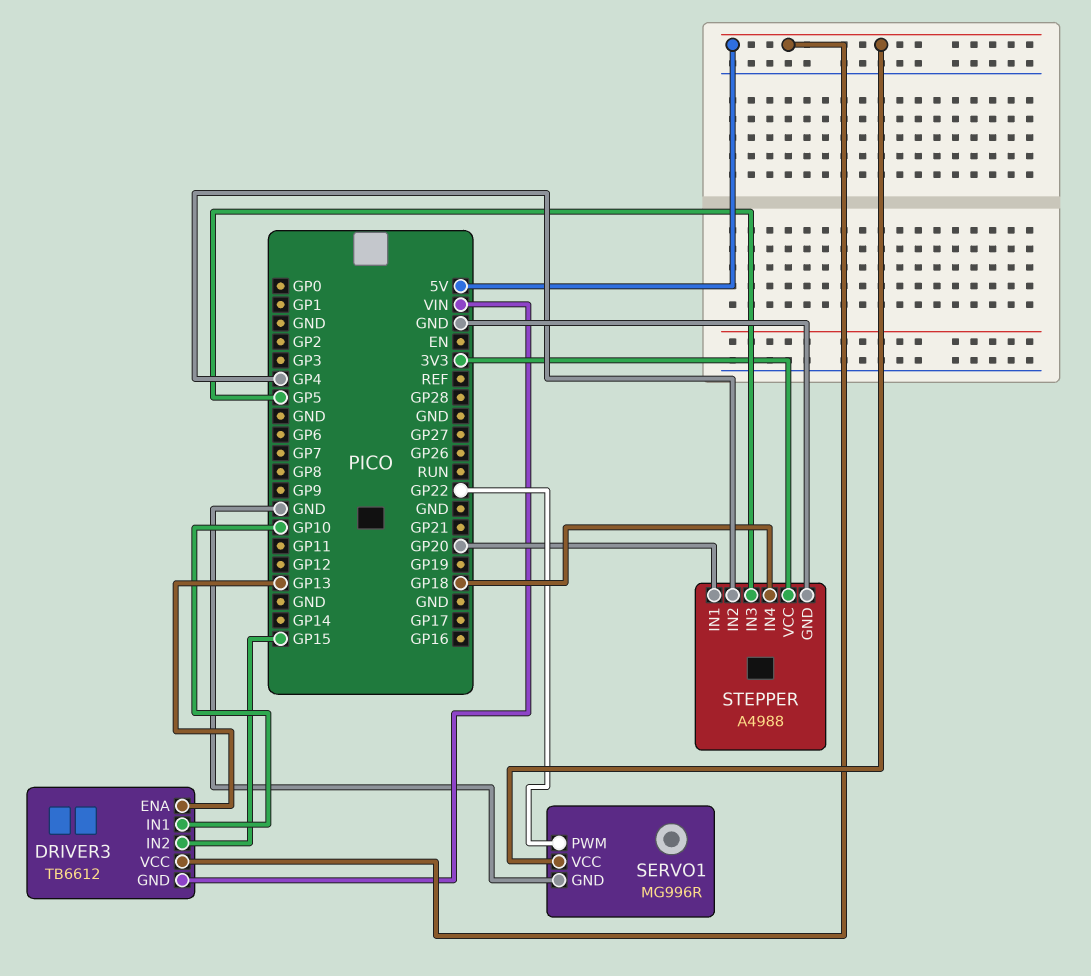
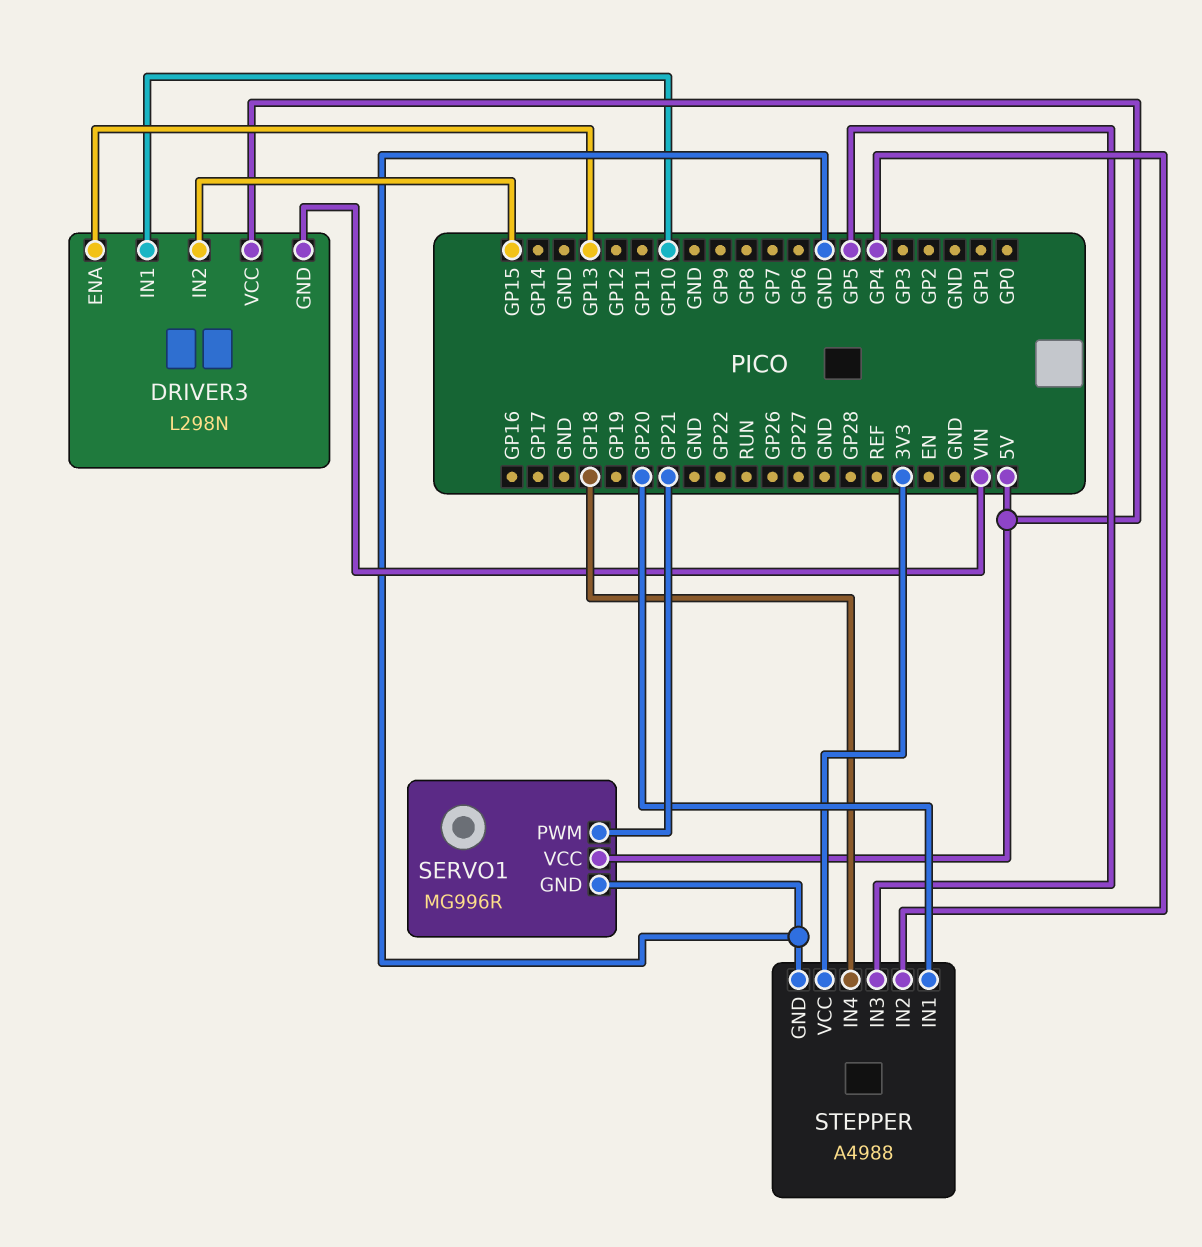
DRIVER3: TB6612 -> L298N
SERVO1 pin PWM: GP22 -> GP21

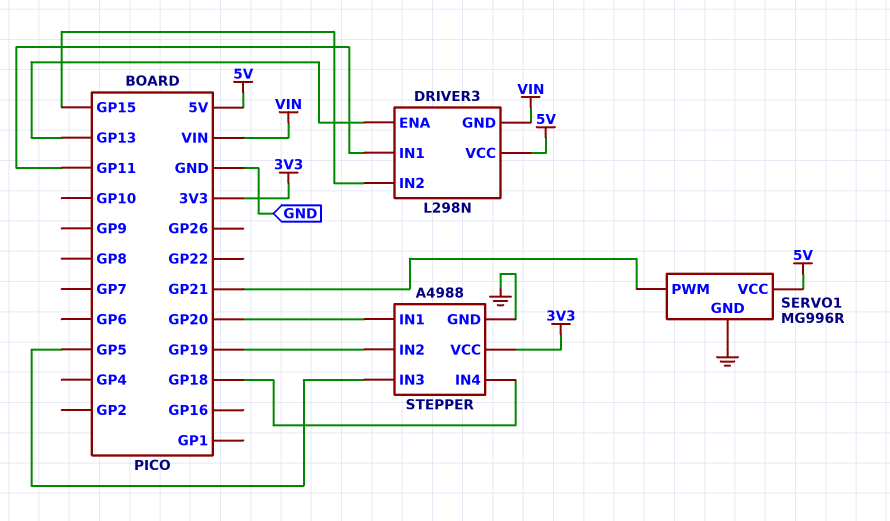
DRIVER3 pin IN1: GP10 -> GP11
STEPPER pin IN2: GP4 -> GP19

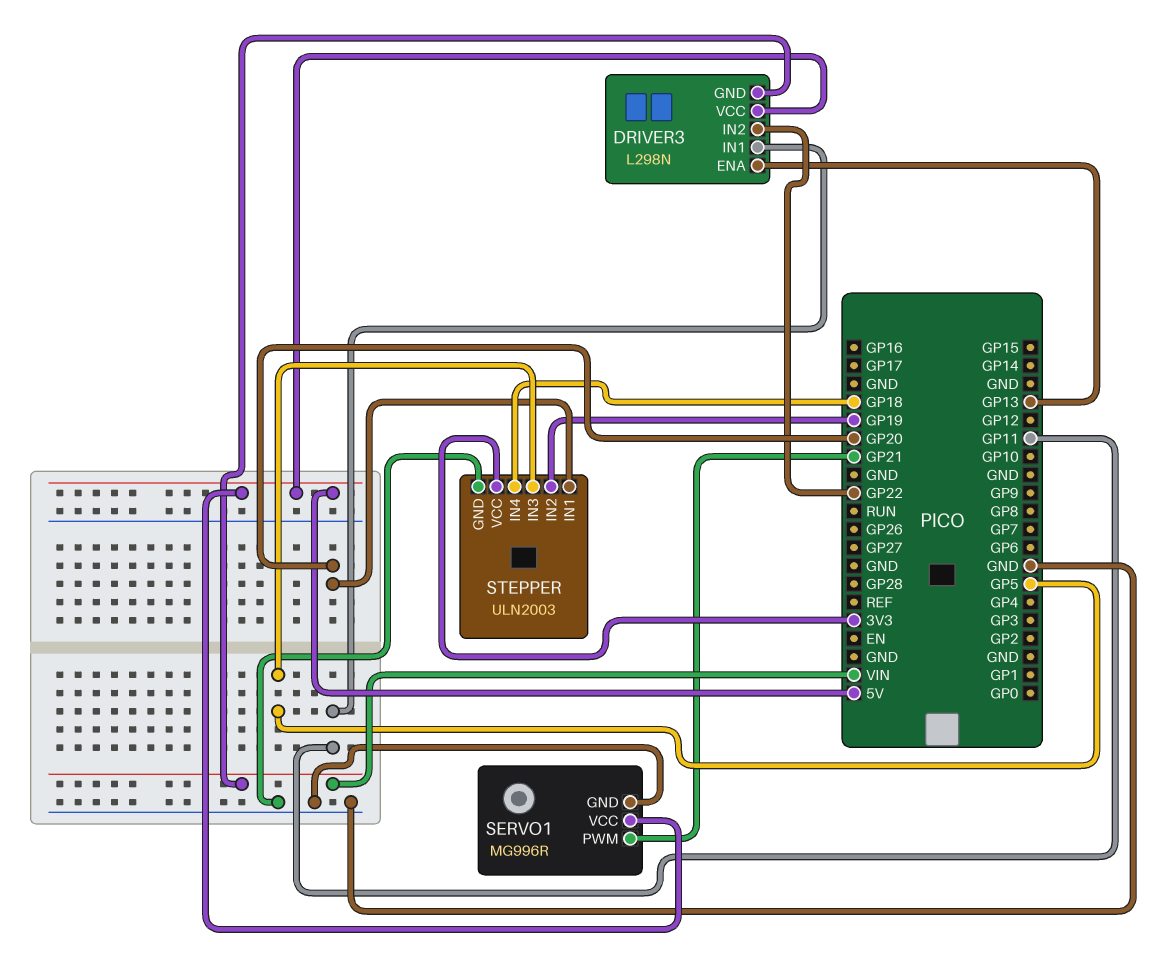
DRIVER3 pin IN2: GP15 -> GP22
STEPPER: A4988 -> ULN2003

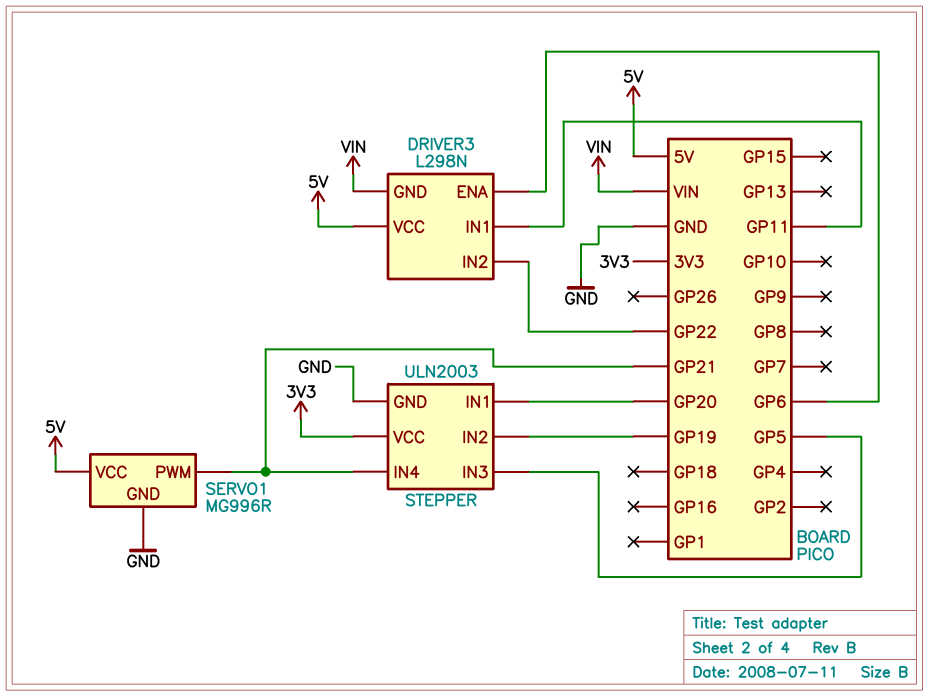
DRIVER3 pin ENA: GP13 -> GP6
STEPPER pin IN4: GP18 -> GP21

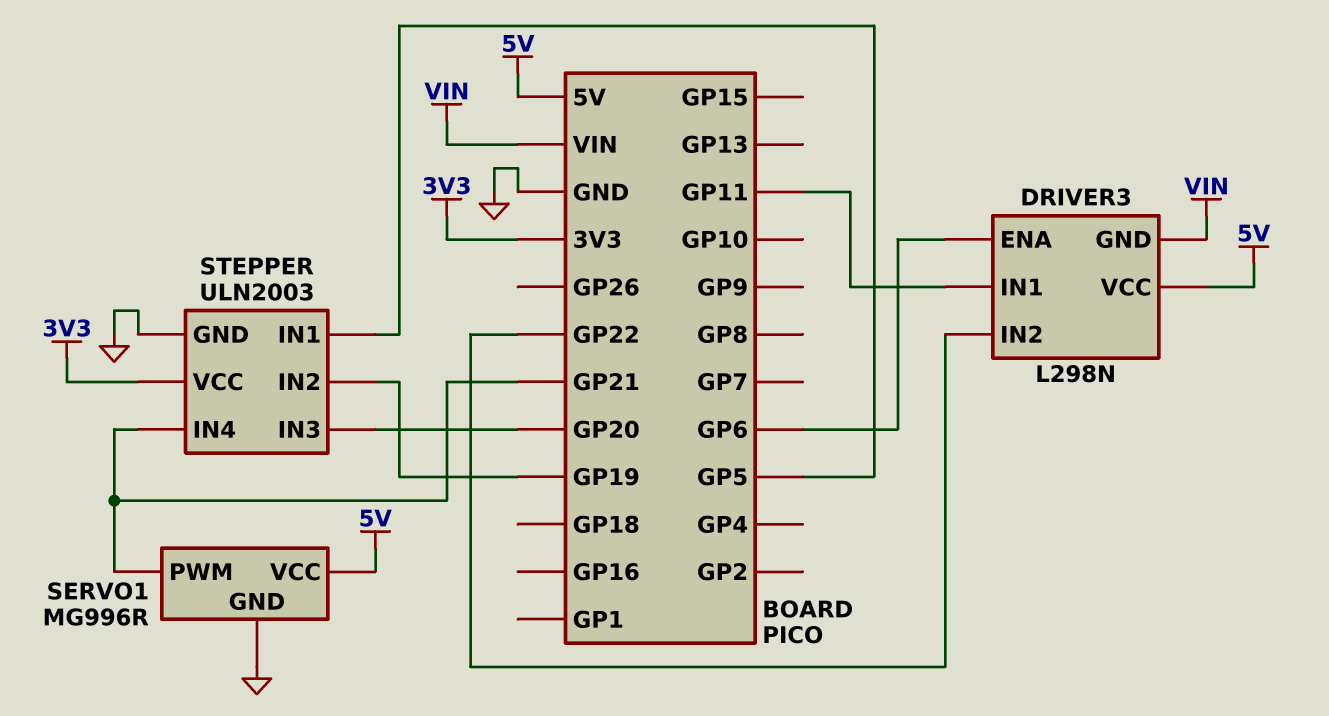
STEPPER pin IN1: GP20 -> GP5
STEPPER pin IN3: GP5 -> GP20

